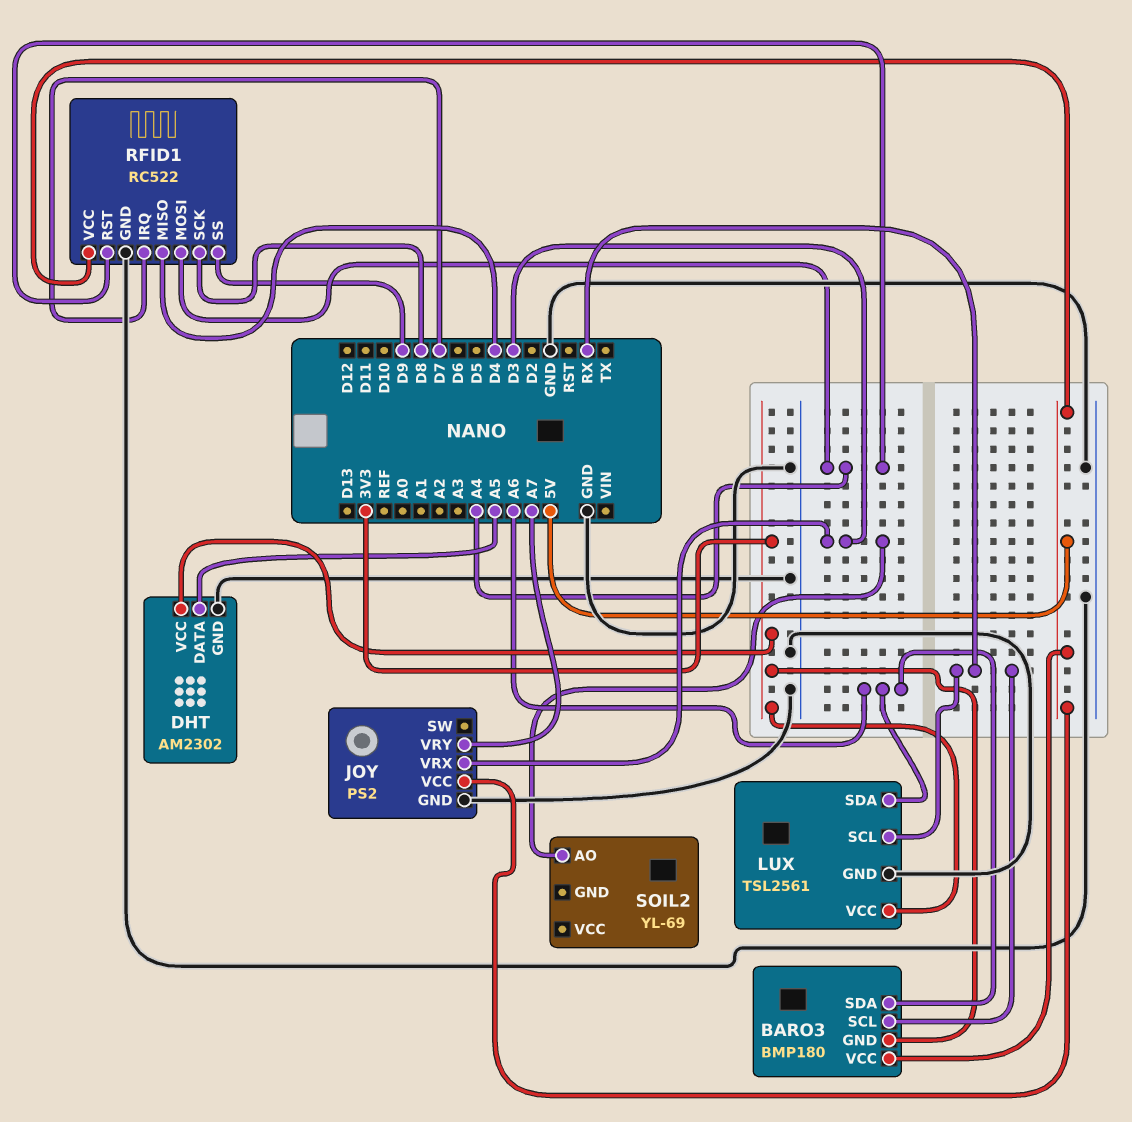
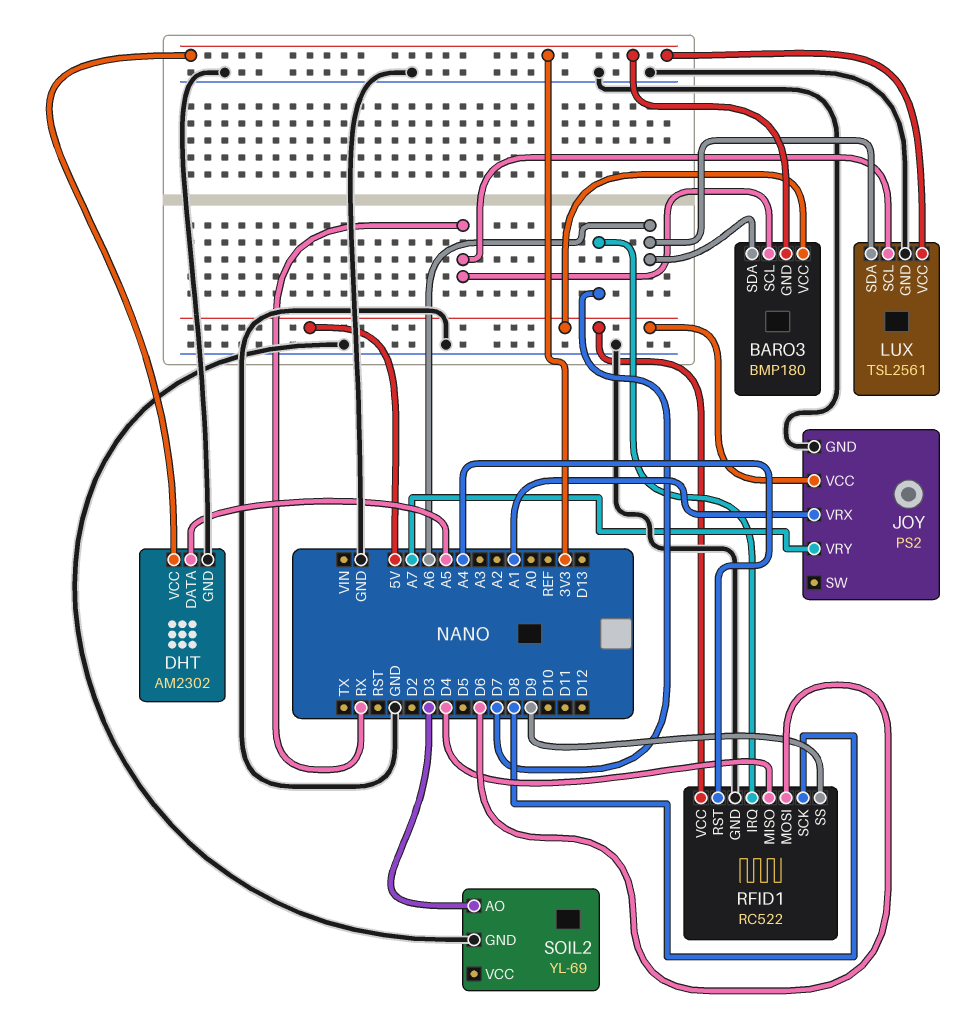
JOY pin VRX: D3 -> A1
RFID1 pin MOSI: A4 -> D6
SOIL2 pin GND: none -> GND

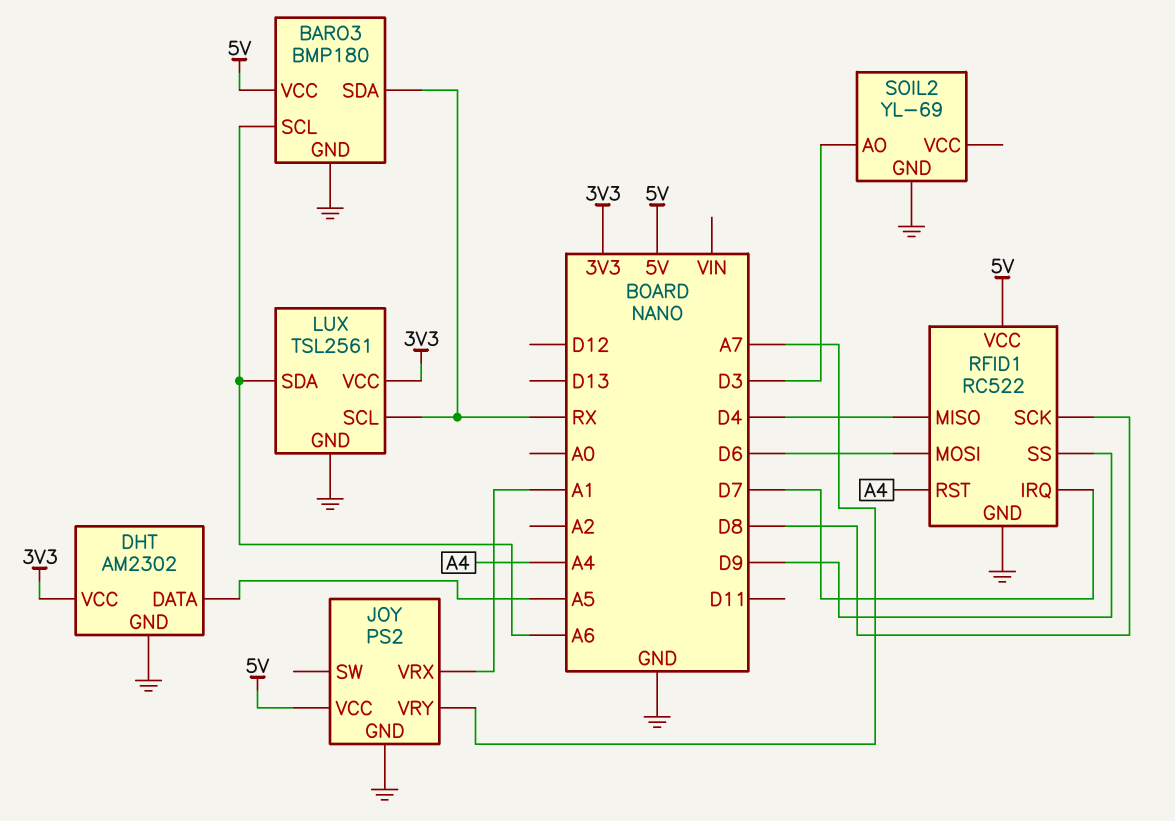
BARO3 pin GND: 3V3 -> GND
BARO3 pin SCL: RX -> A6
BARO3 pin SDA: A6 -> RX

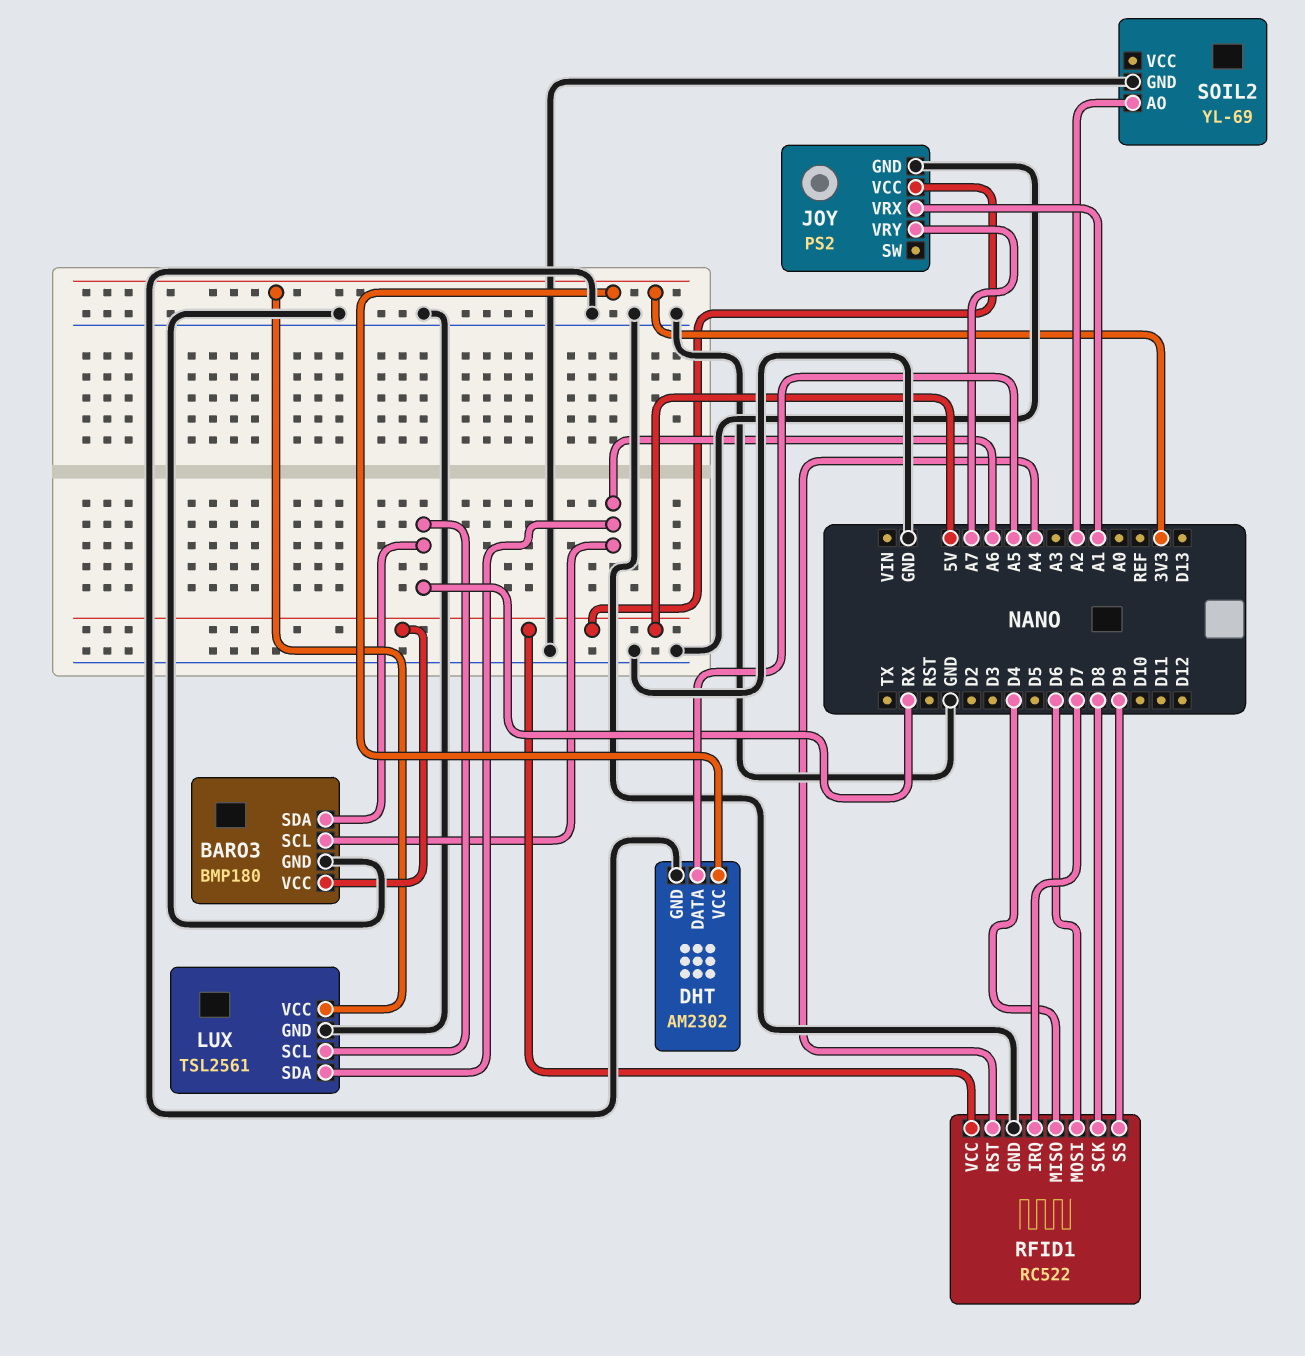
SOIL2 pin AO: D3 -> A2

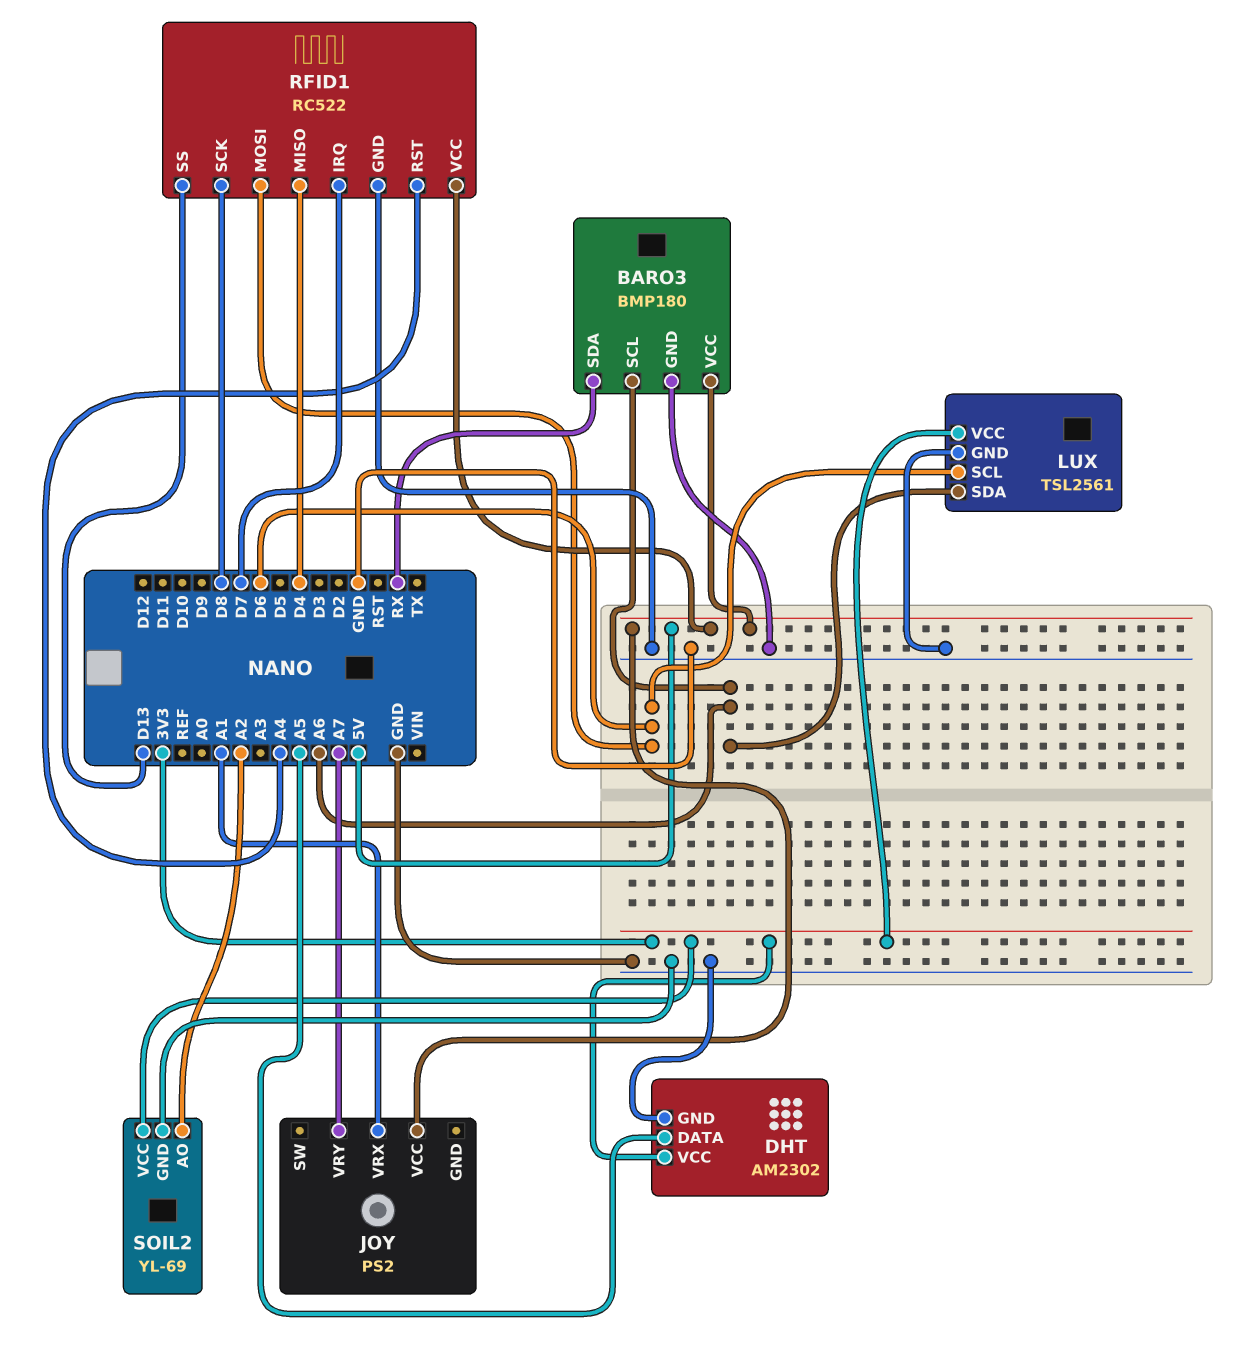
JOY pin GND: GND -> none
LUX pin SCL: RX -> D6
RFID1 pin SS: D9 -> D13
SOIL2 pin VCC: none -> 3V3

